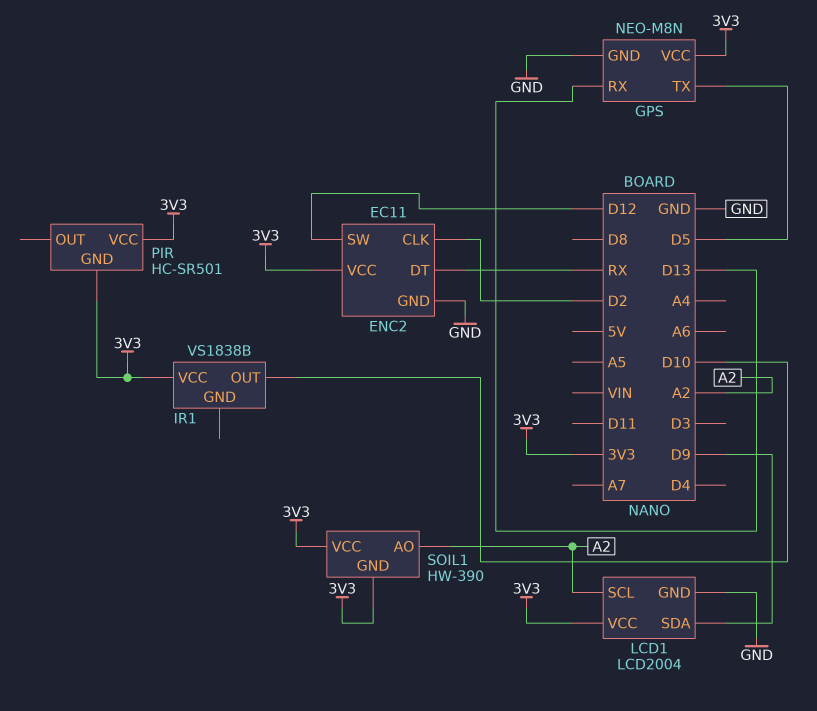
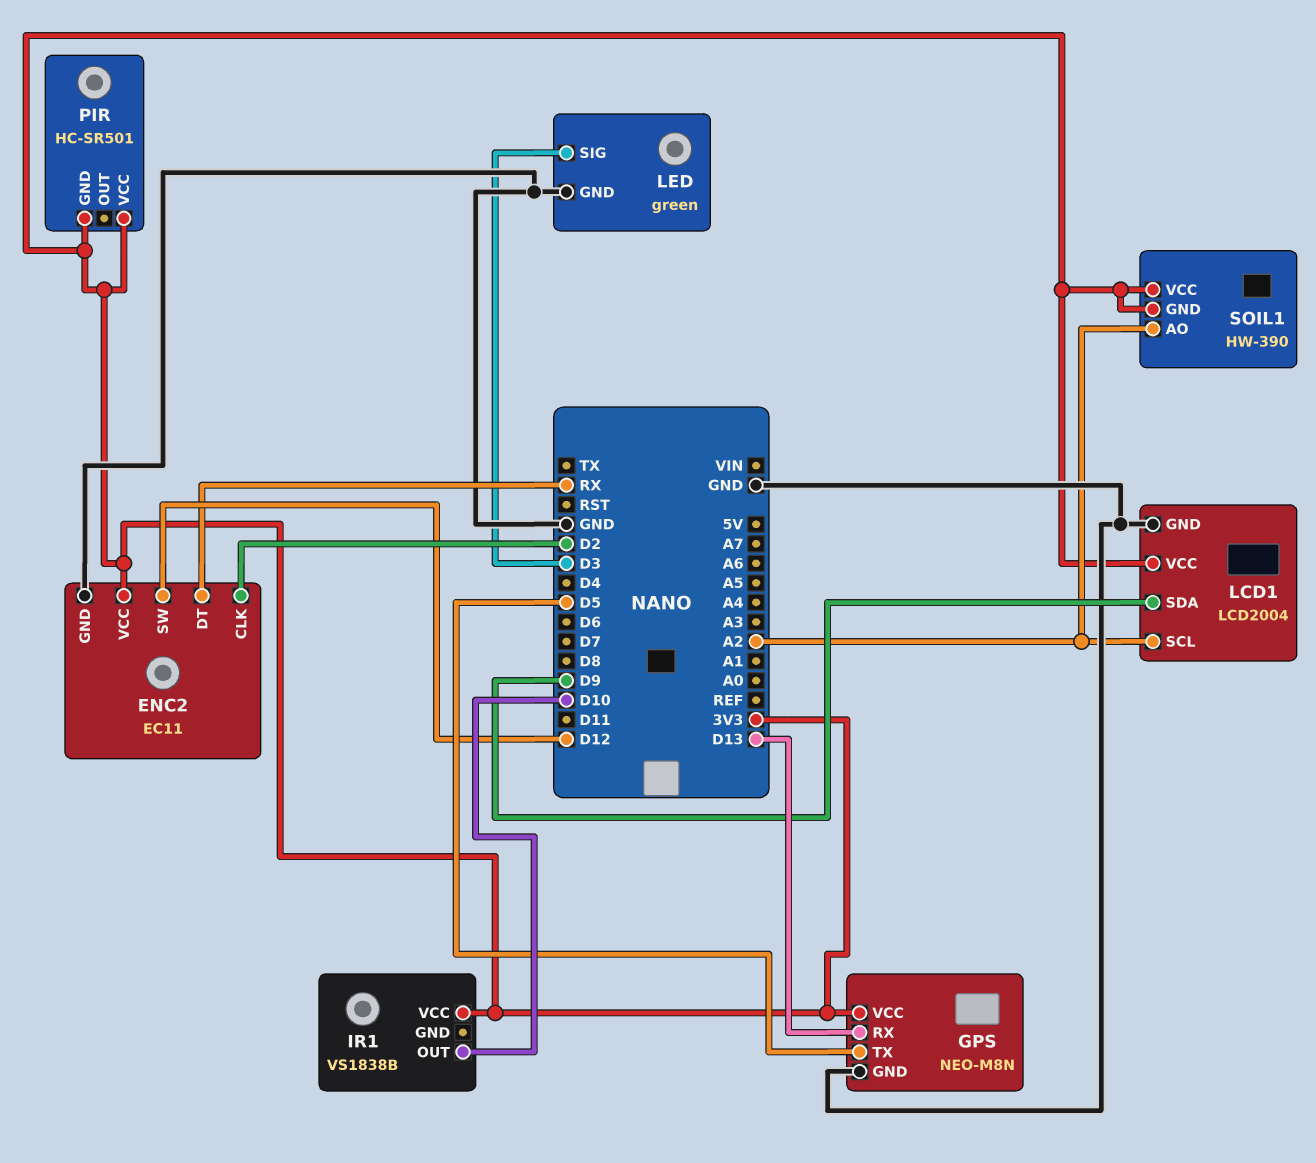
LED: none -> green
LED pin GND: none -> GND
LED pin SIG: none -> D3

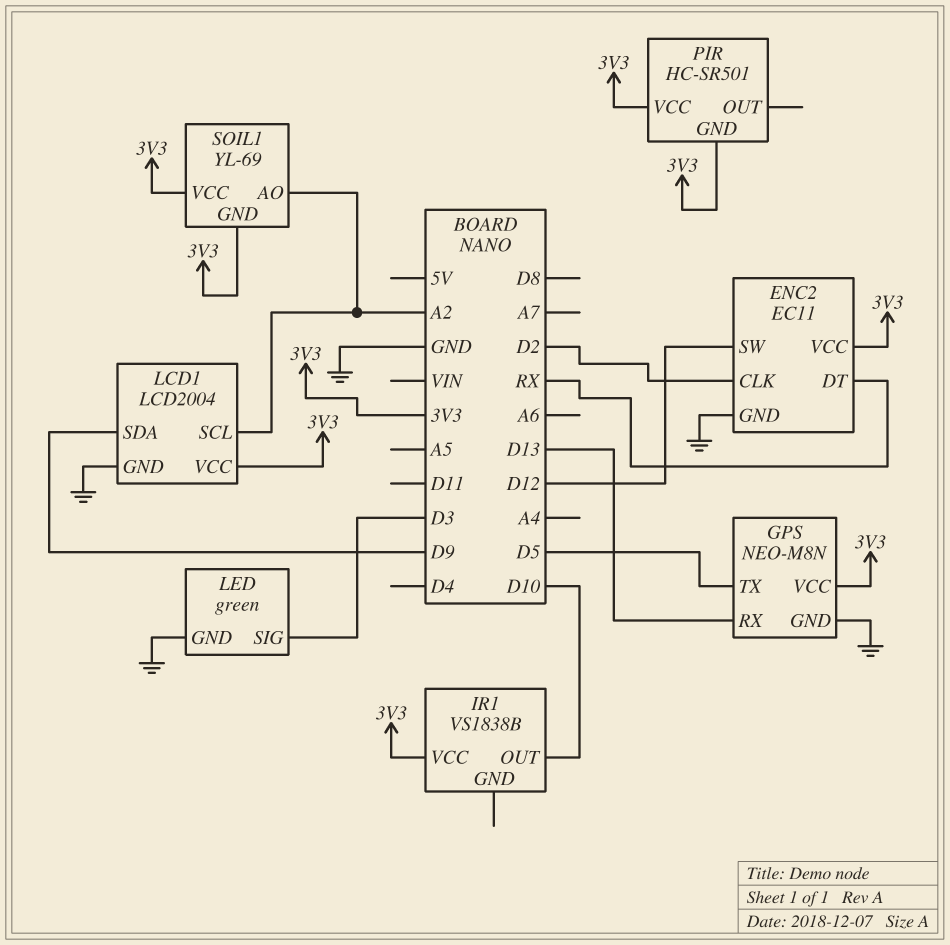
SOIL1: HW-390 -> YL-69

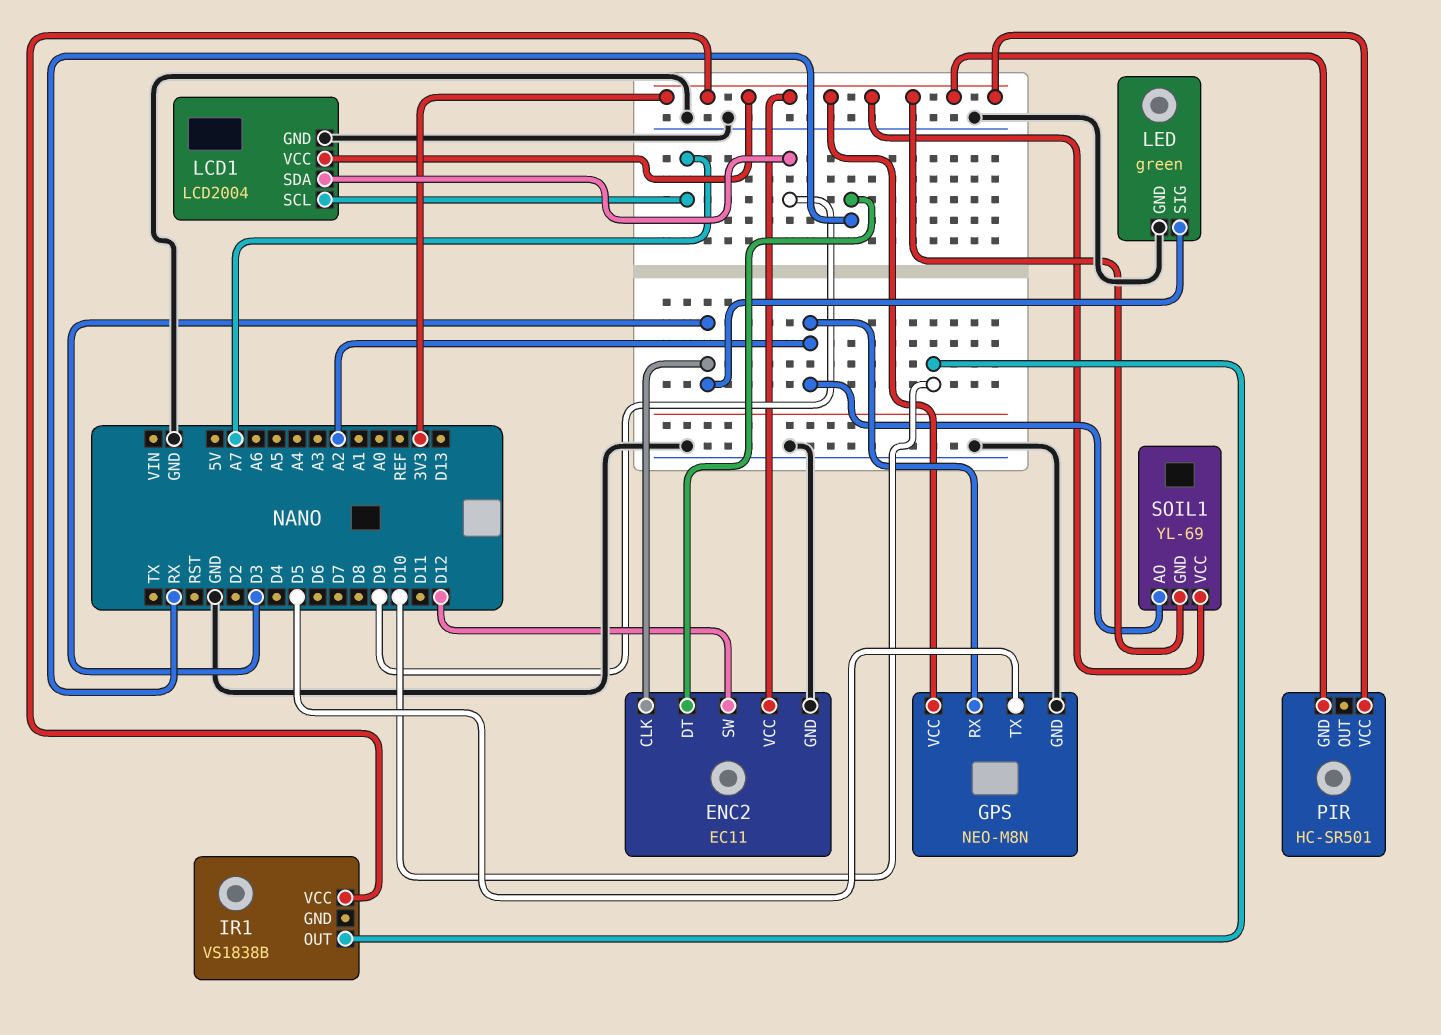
ENC2 pin CLK: D2 -> D3
GPS pin RX: D13 -> A2
LCD1 pin SCL: A2 -> A7

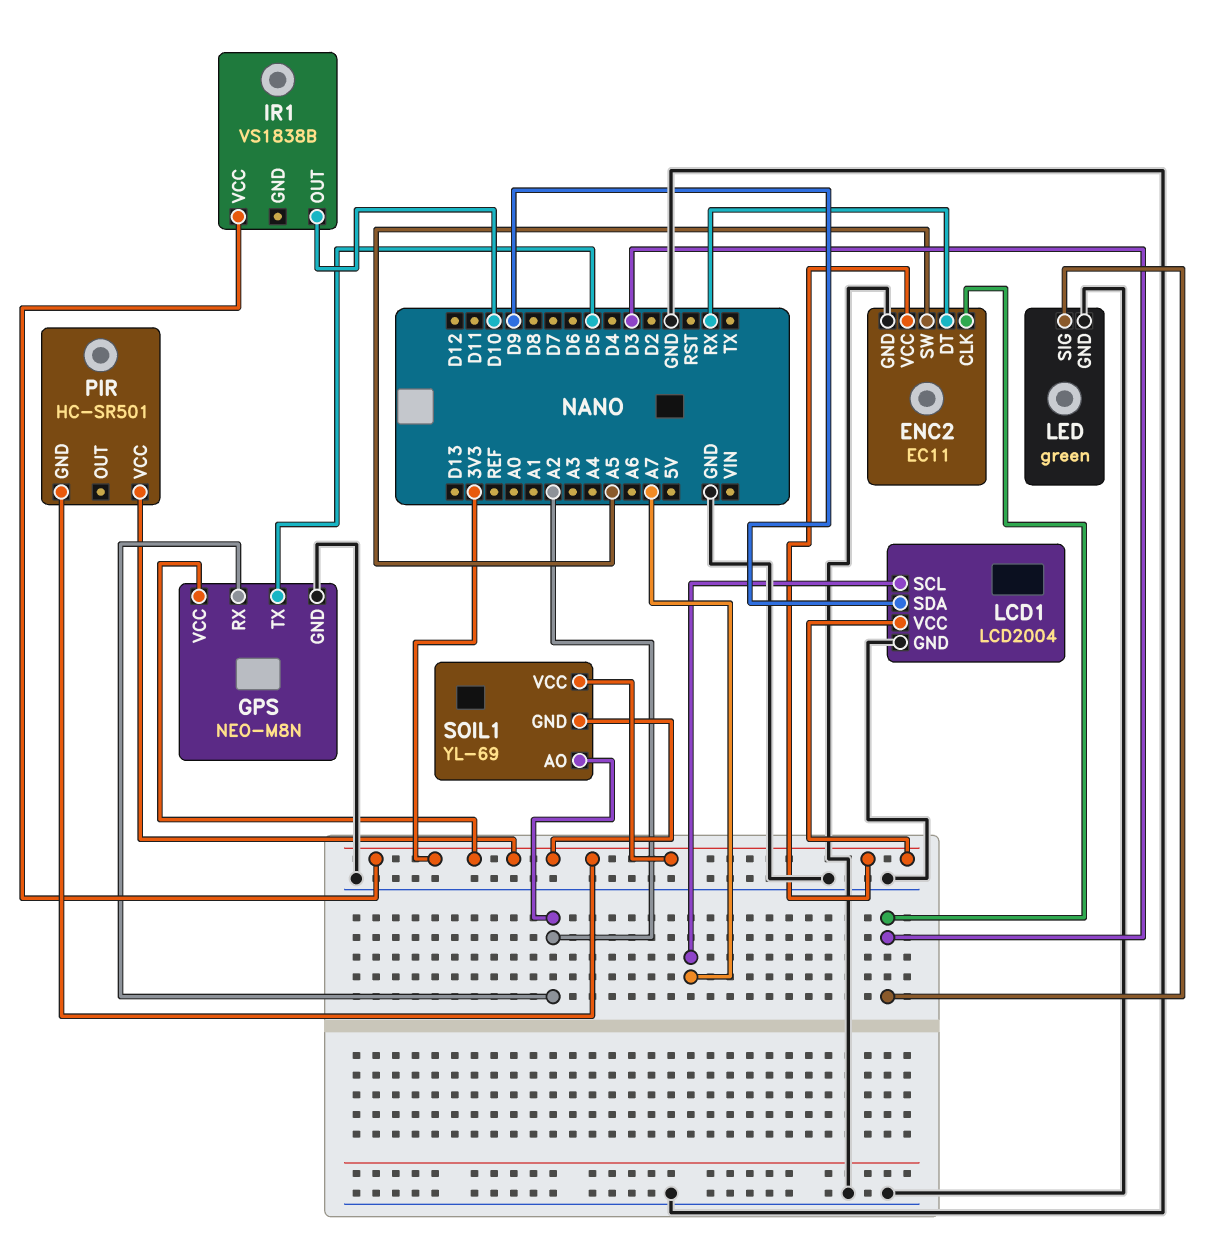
ENC2 pin SW: D12 -> A5

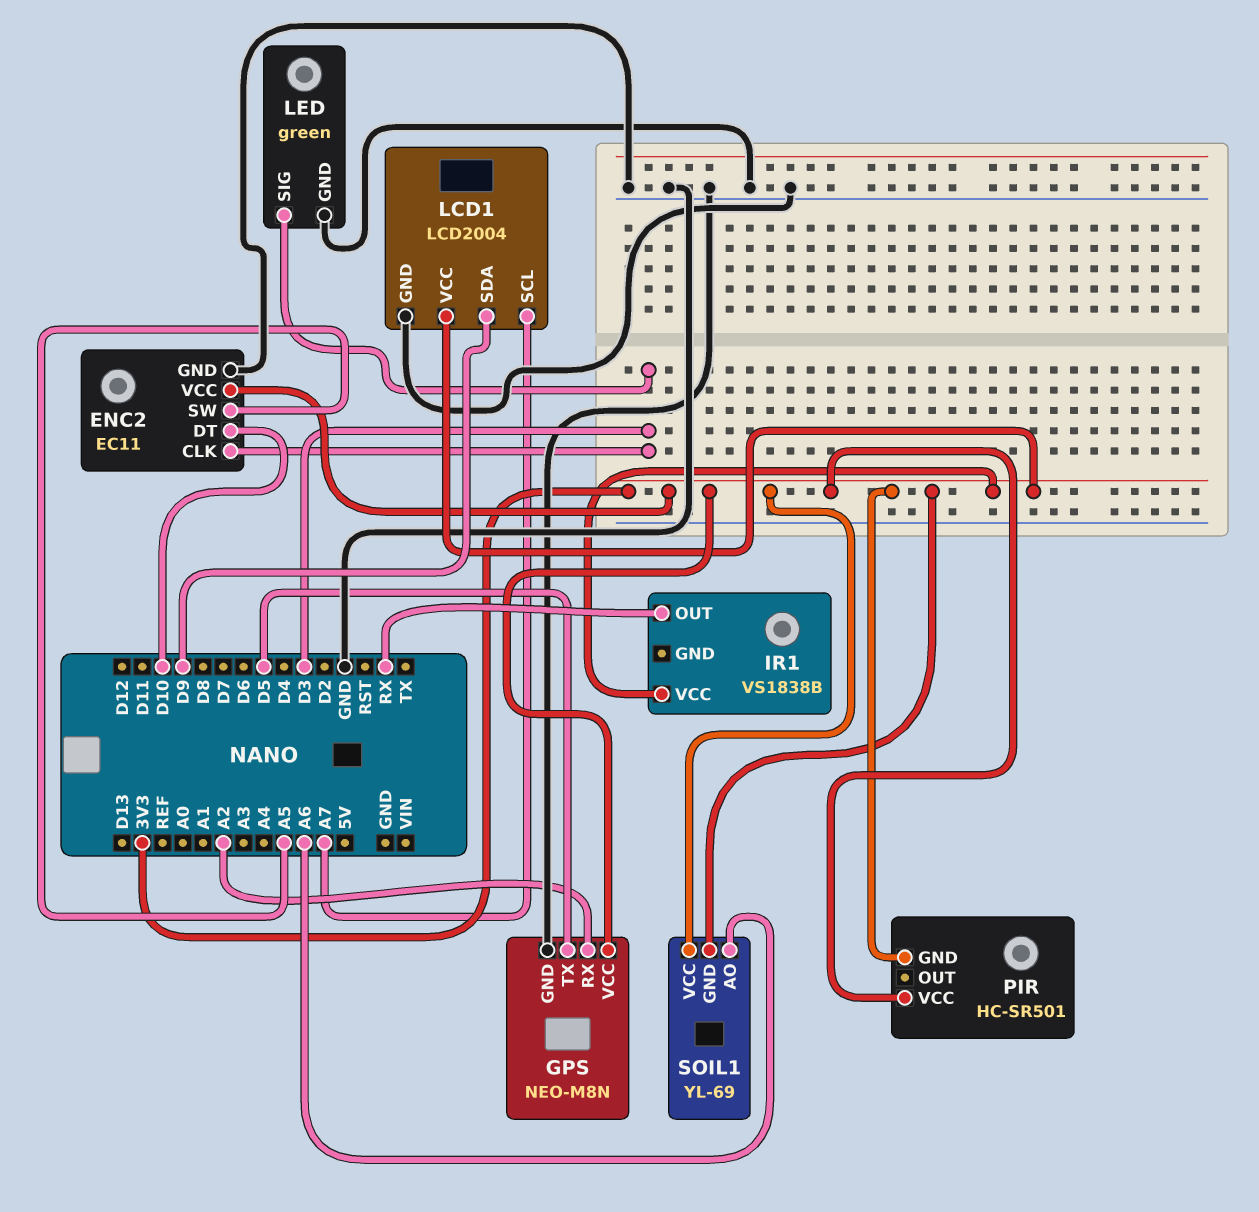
ENC2 pin DT: RX -> D10
IR1 pin OUT: D10 -> RX
SOIL1 pin AO: A2 -> A6

